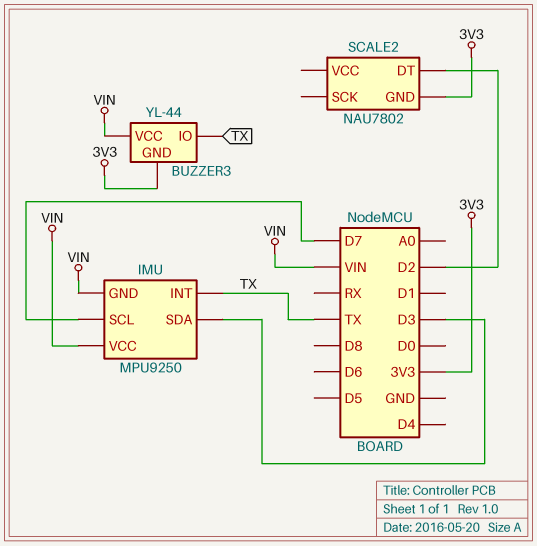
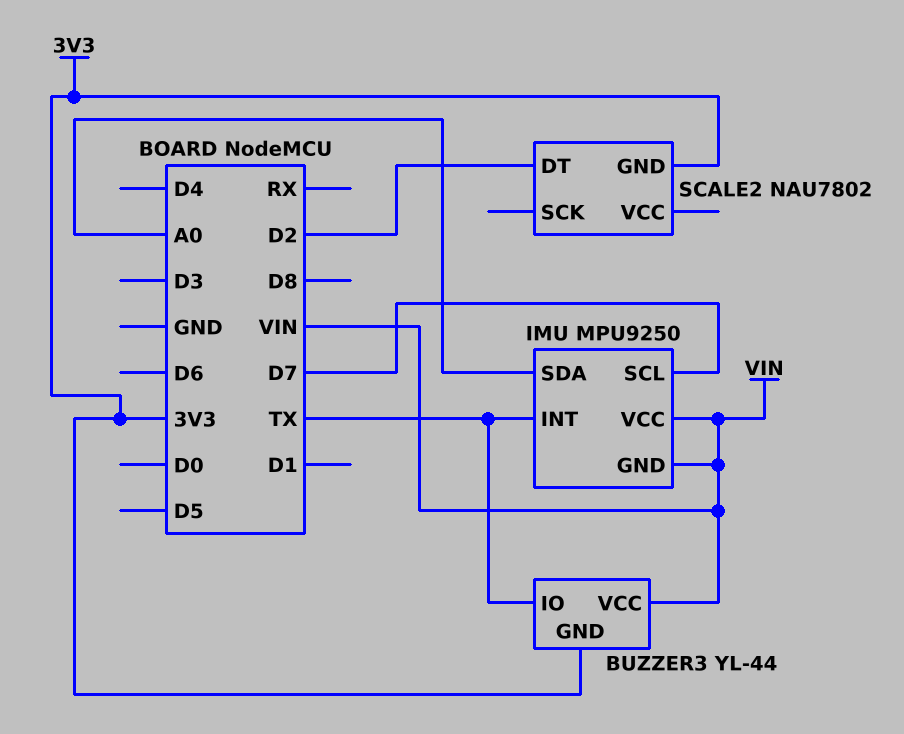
IMU pin SDA: D3 -> A0

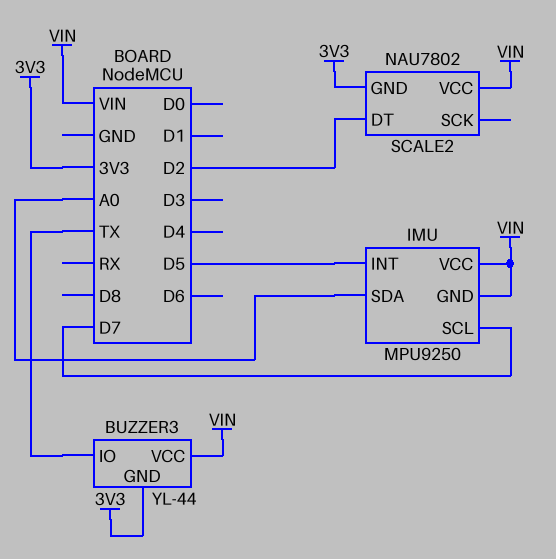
IMU pin INT: TX -> D5
SCALE2 pin VCC: none -> VIN

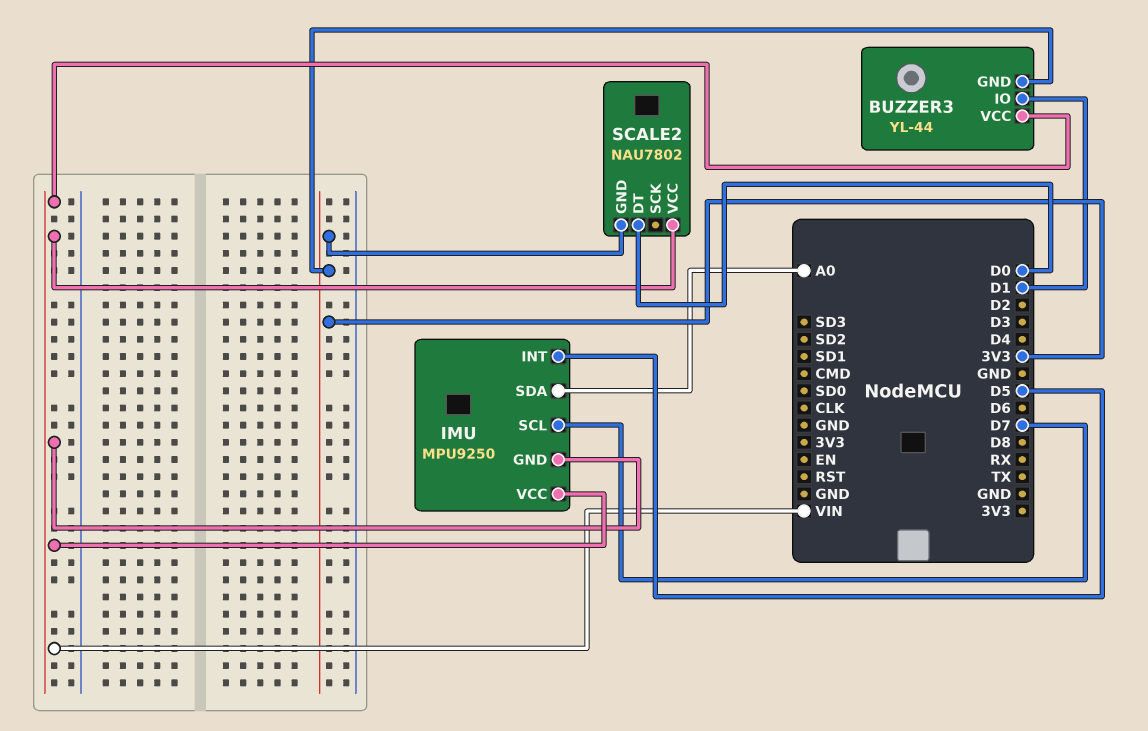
BUZZER3 pin IO: TX -> D1
SCALE2 pin DT: D2 -> D0

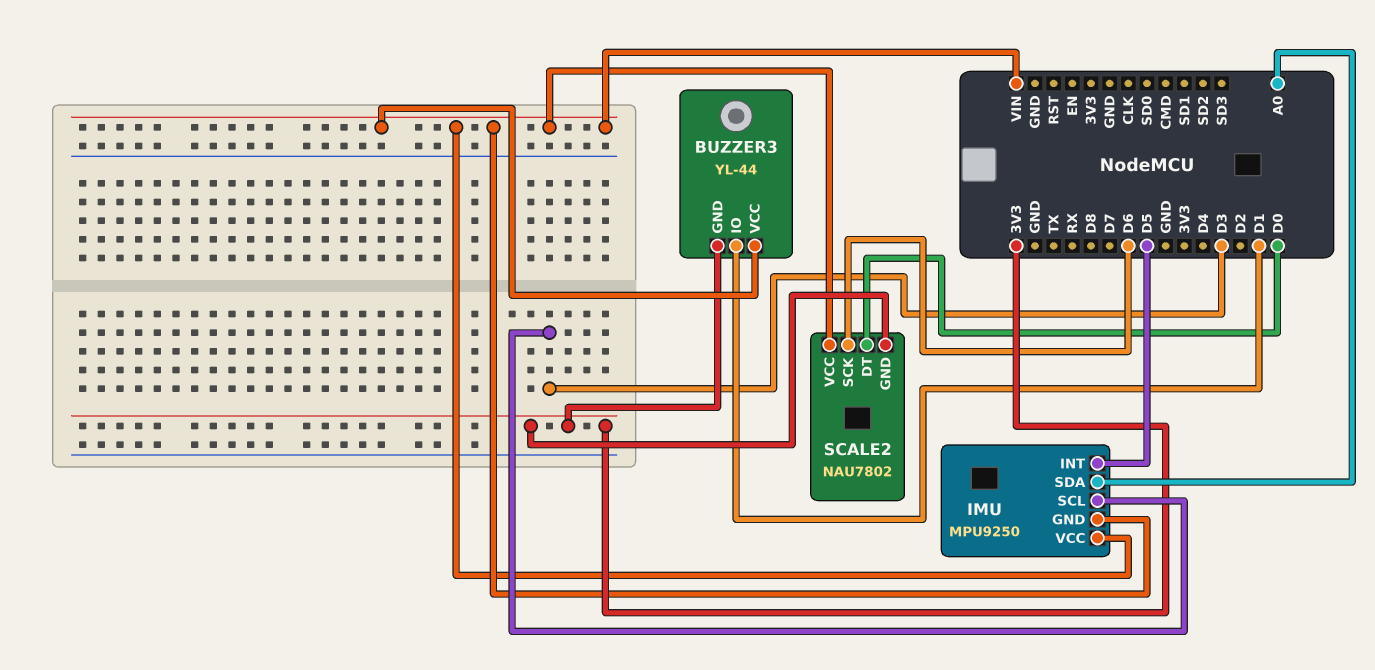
IMU pin SCL: D7 -> D3
SCALE2 pin SCK: none -> D6

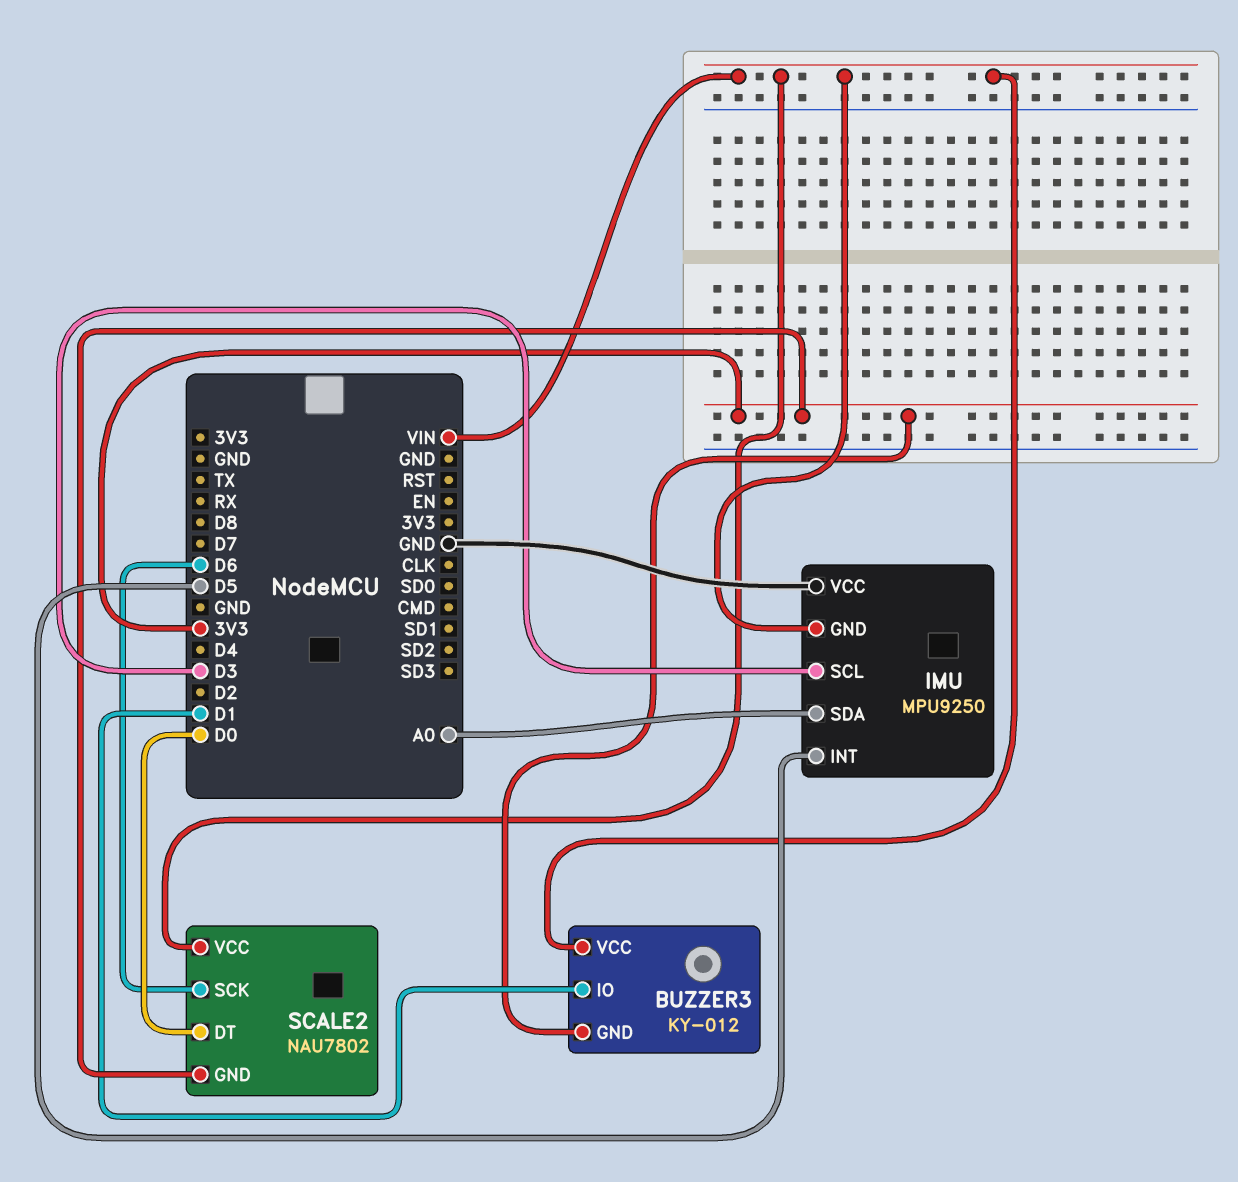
BUZZER3: YL-44 -> KY-012
IMU pin VCC: VIN -> GND

